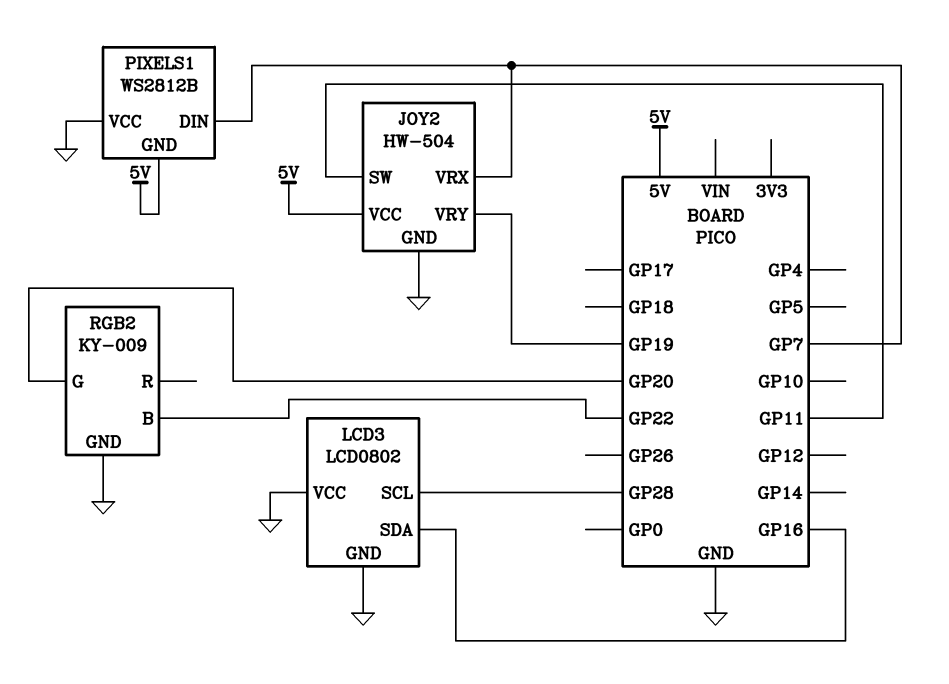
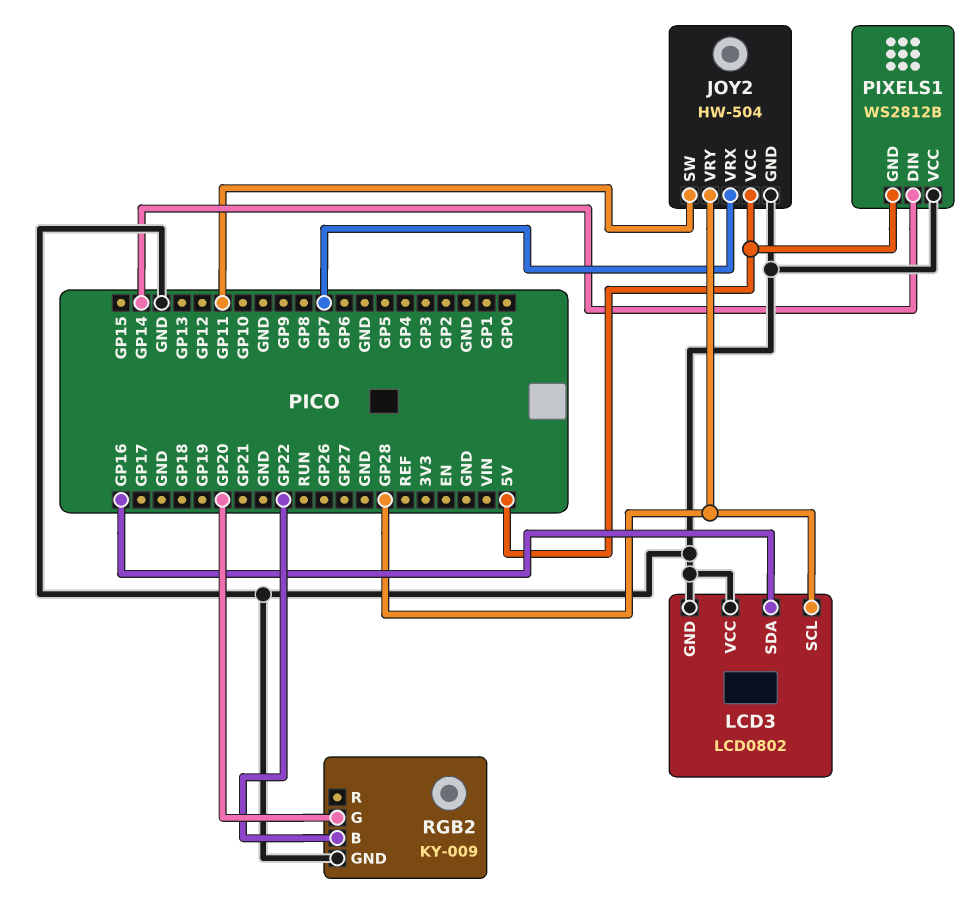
JOY2 pin VRY: GP19 -> GP28
PIXELS1 pin DIN: GP7 -> GP14

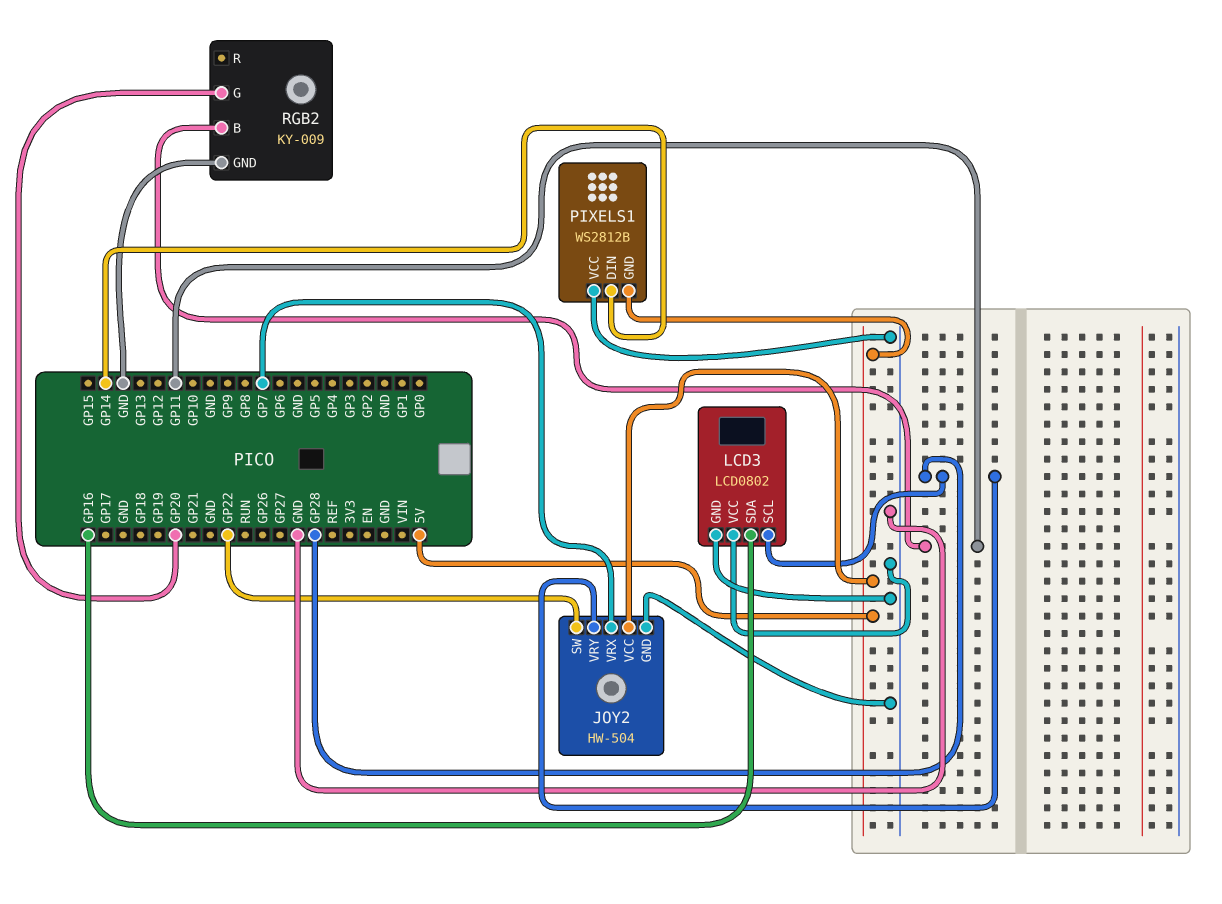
JOY2 pin SW: GP11 -> GP22
RGB2 pin B: GP22 -> GP11

